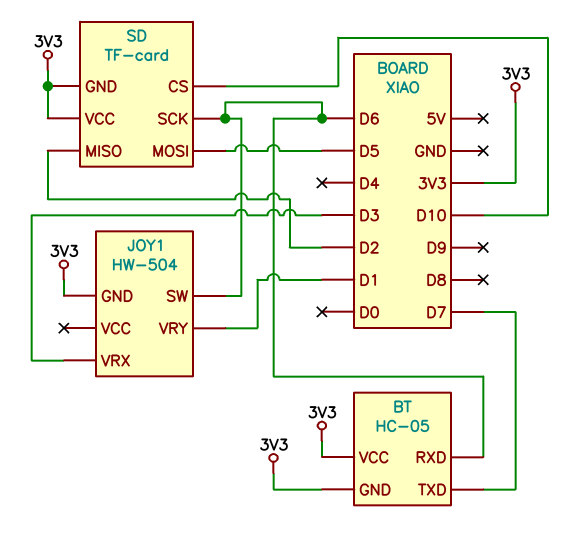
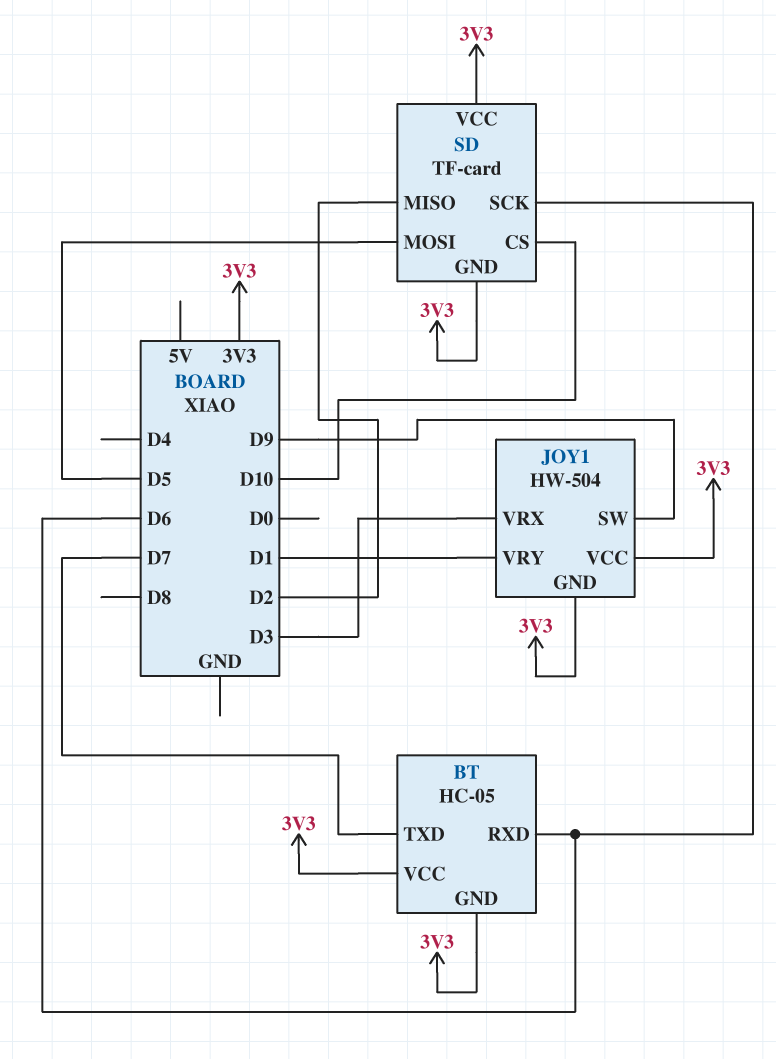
JOY1 pin SW: D6 -> D9
JOY1 pin VCC: none -> 3V3

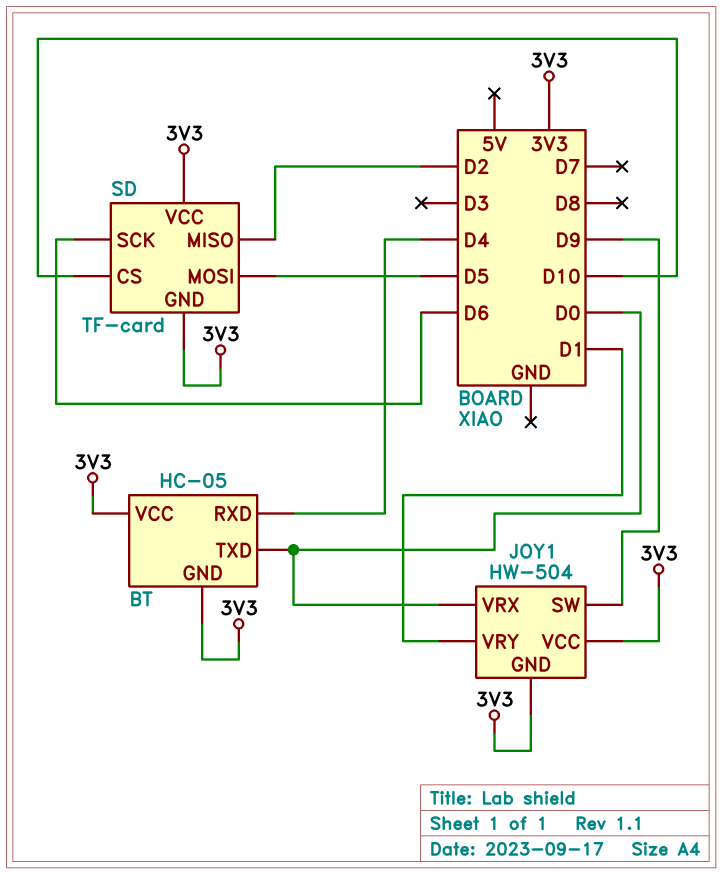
BT pin RXD: D6 -> D4
BT pin TXD: D7 -> D0
JOY1 pin VRX: D3 -> D0

